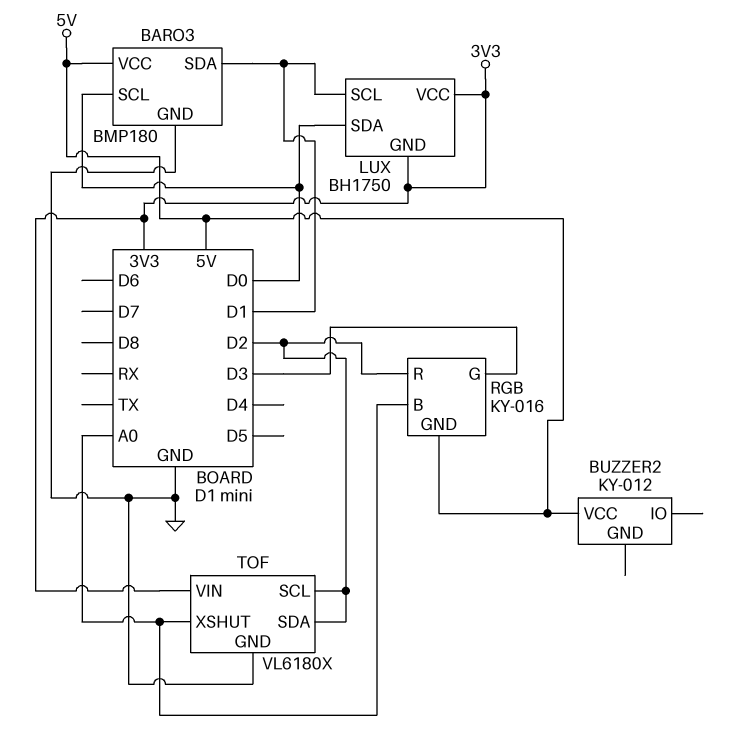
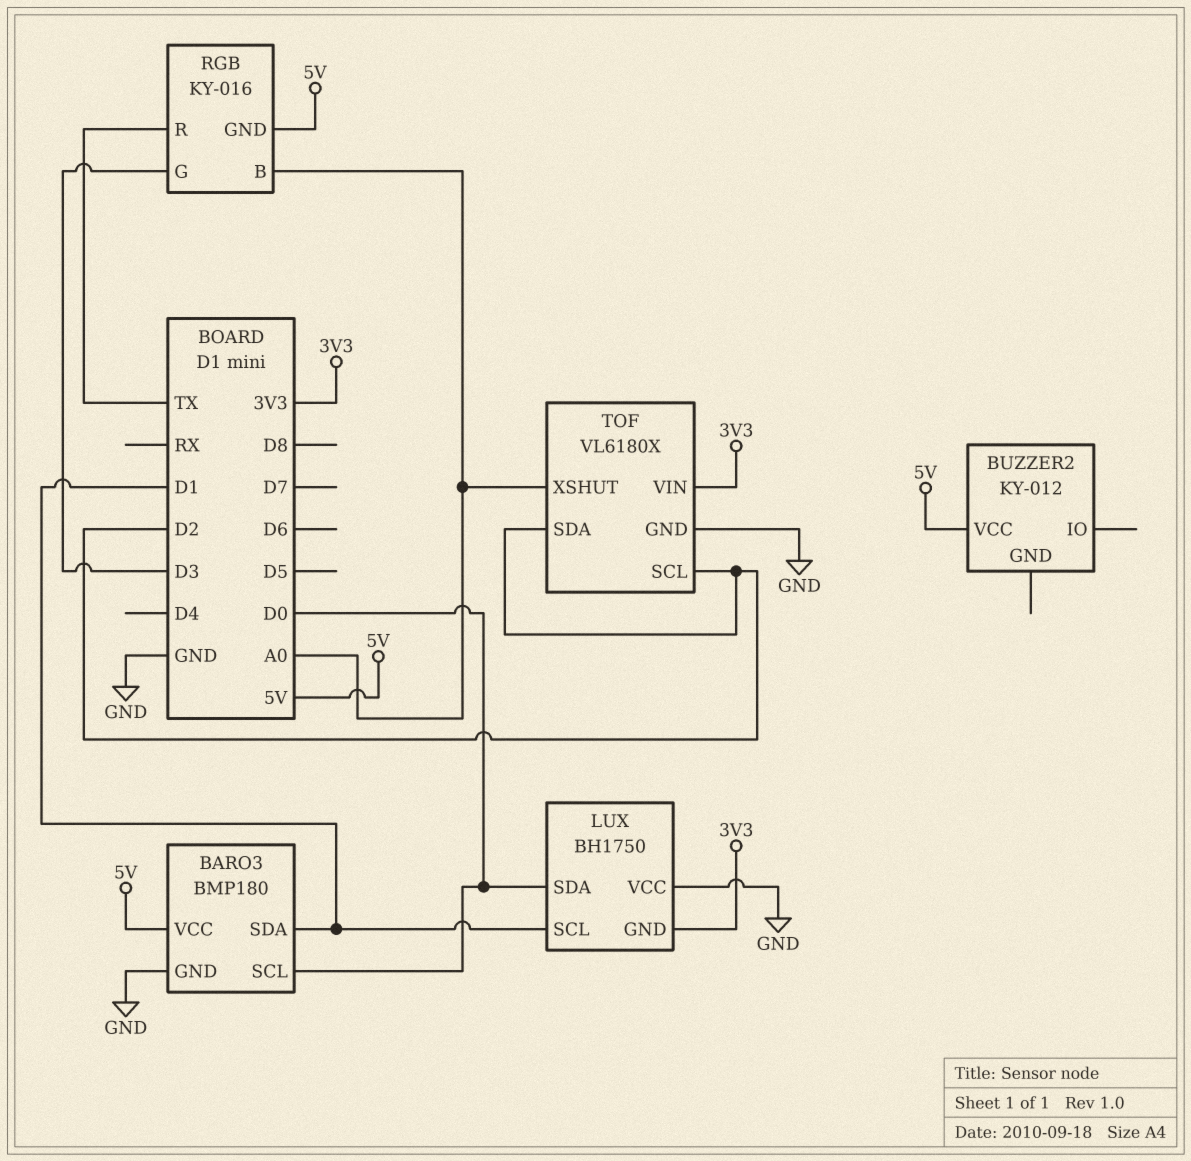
LUX pin VCC: 3V3 -> GND
RGB pin R: D2 -> TX

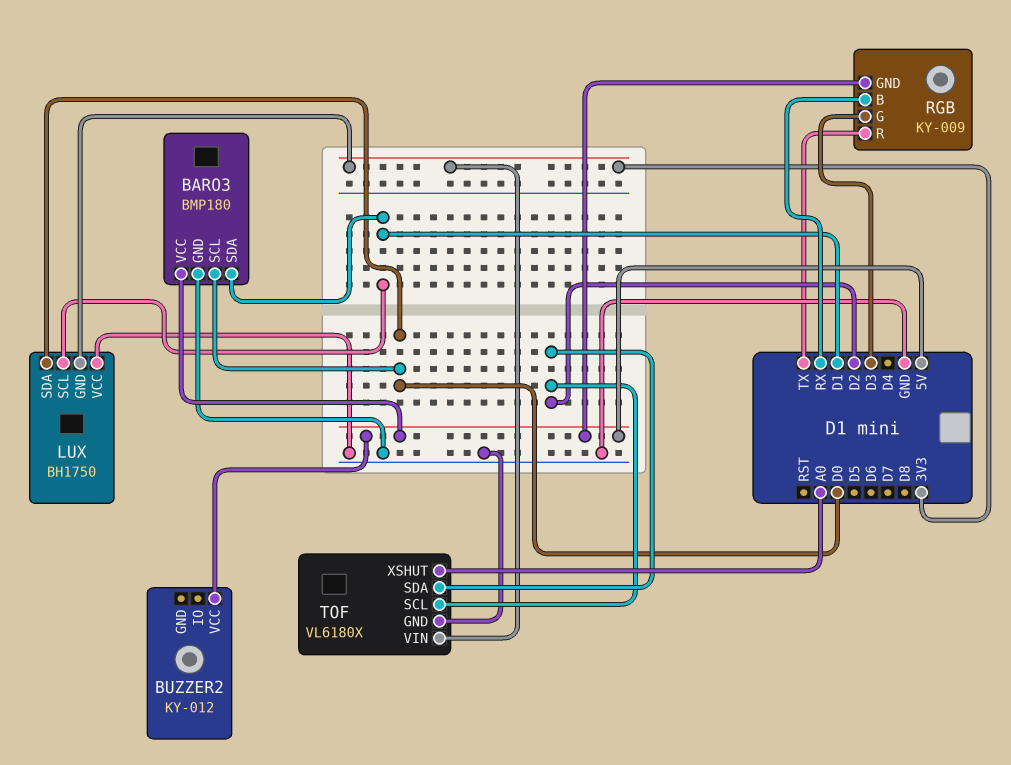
RGB: KY-016 -> KY-009
RGB pin B: A0 -> RX

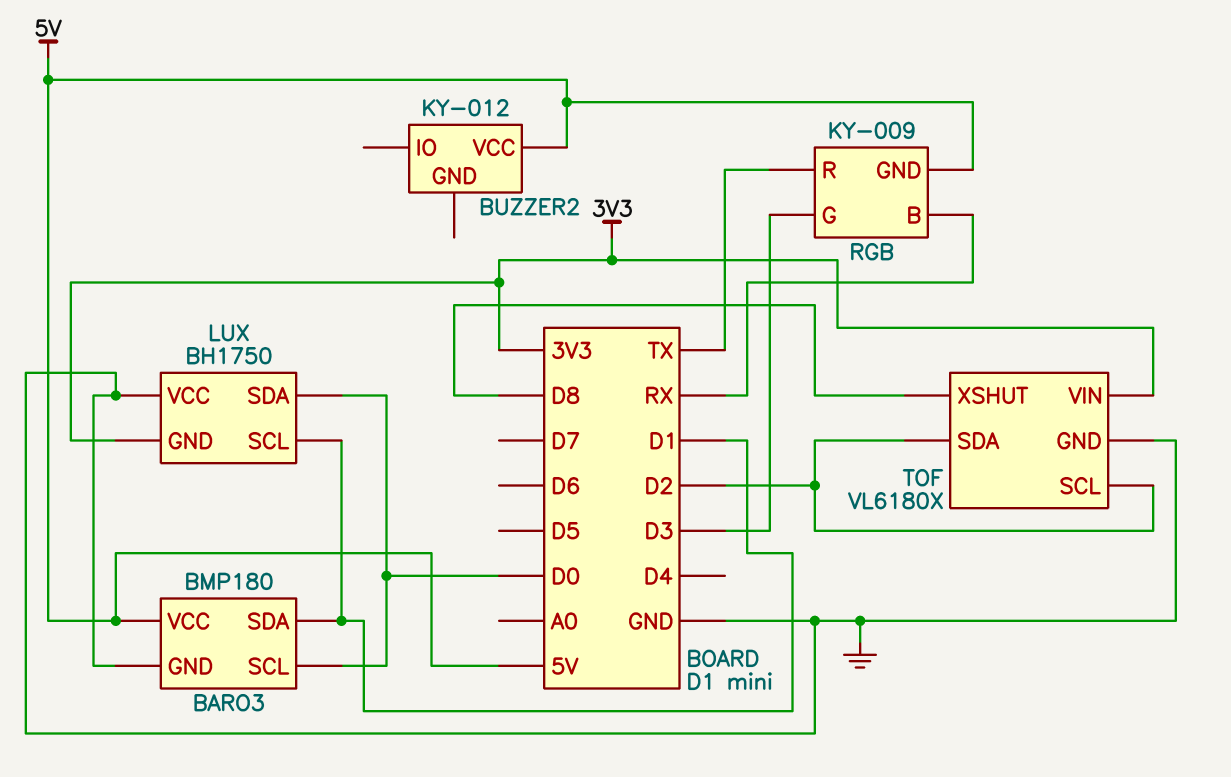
TOF pin XSHUT: A0 -> D8

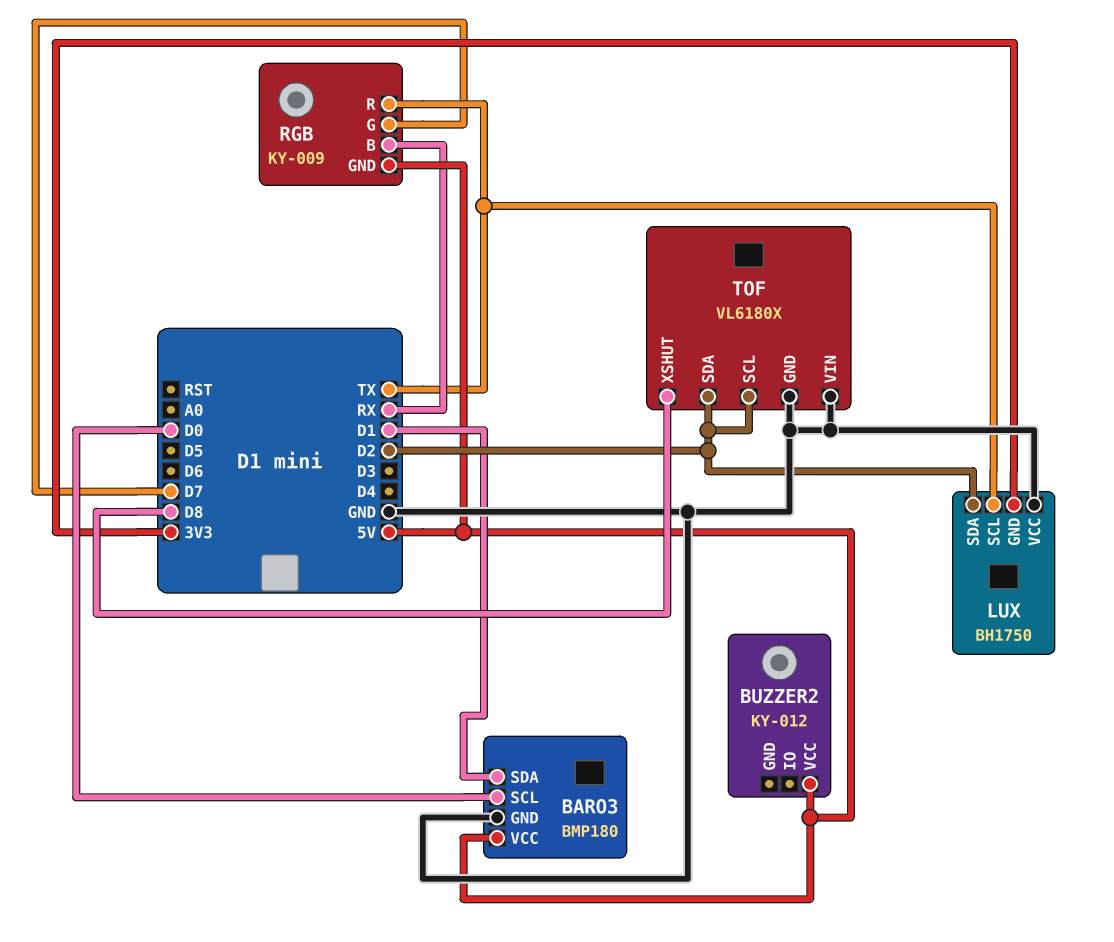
LUX pin SCL: D1 -> TX
LUX pin SDA: D0 -> D2
RGB pin G: D3 -> D7
TOF pin VIN: 3V3 -> GND

